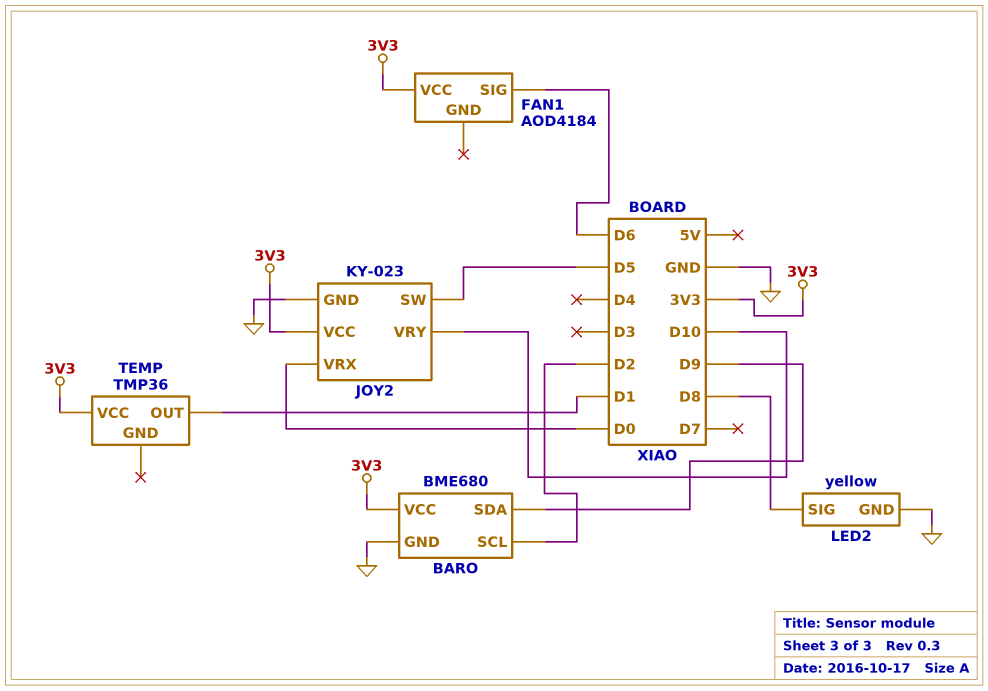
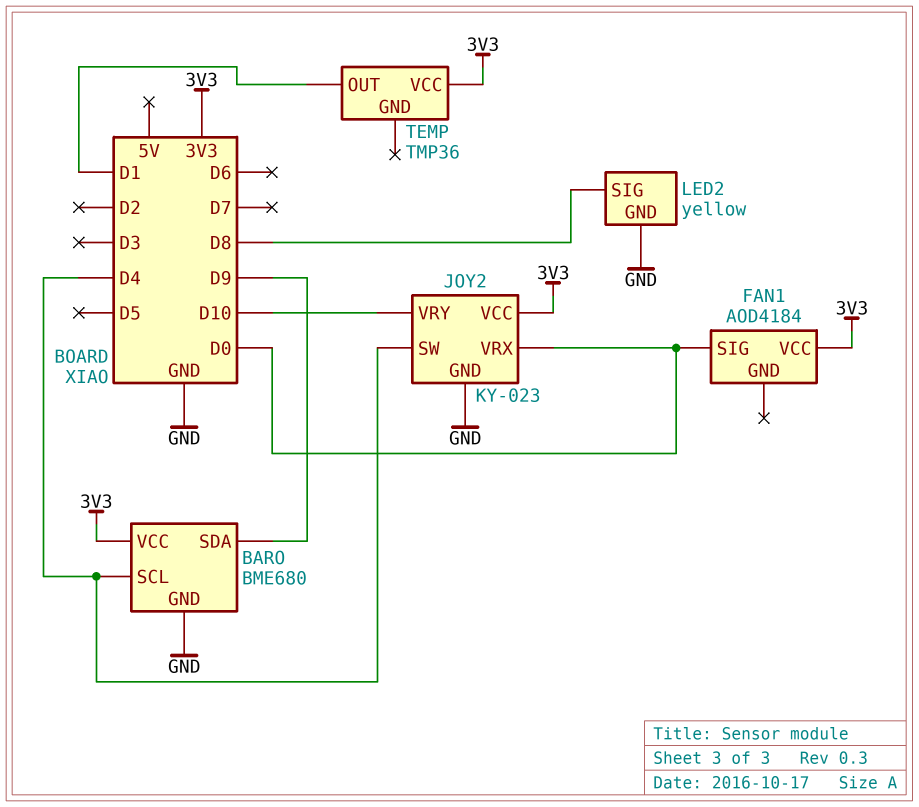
BARO pin SCL: D2 -> D4
FAN1 pin SIG: D6 -> D0
JOY2 pin SW: D5 -> D4

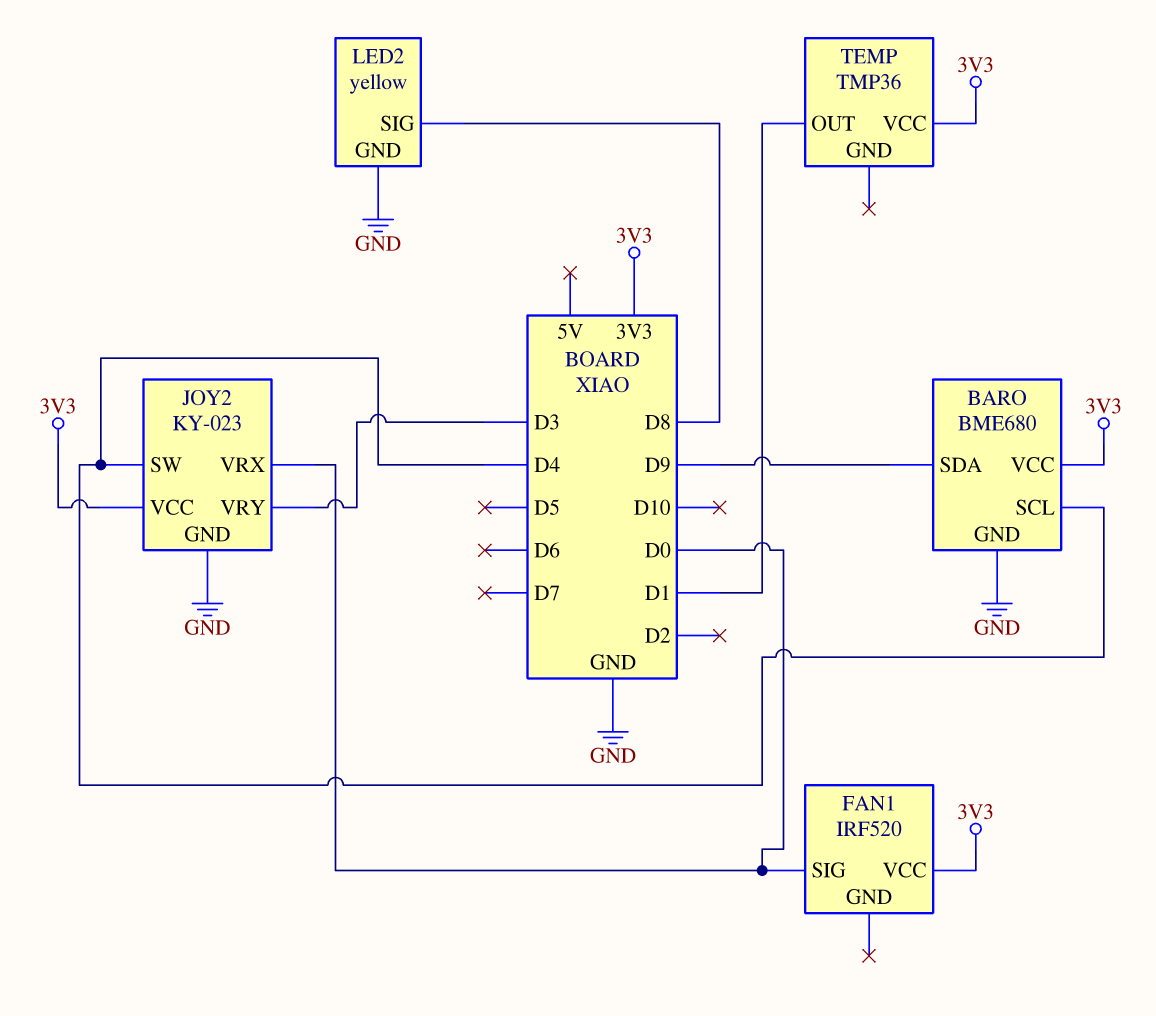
FAN1: AOD4184 -> IRF520
JOY2 pin VRY: D10 -> D3

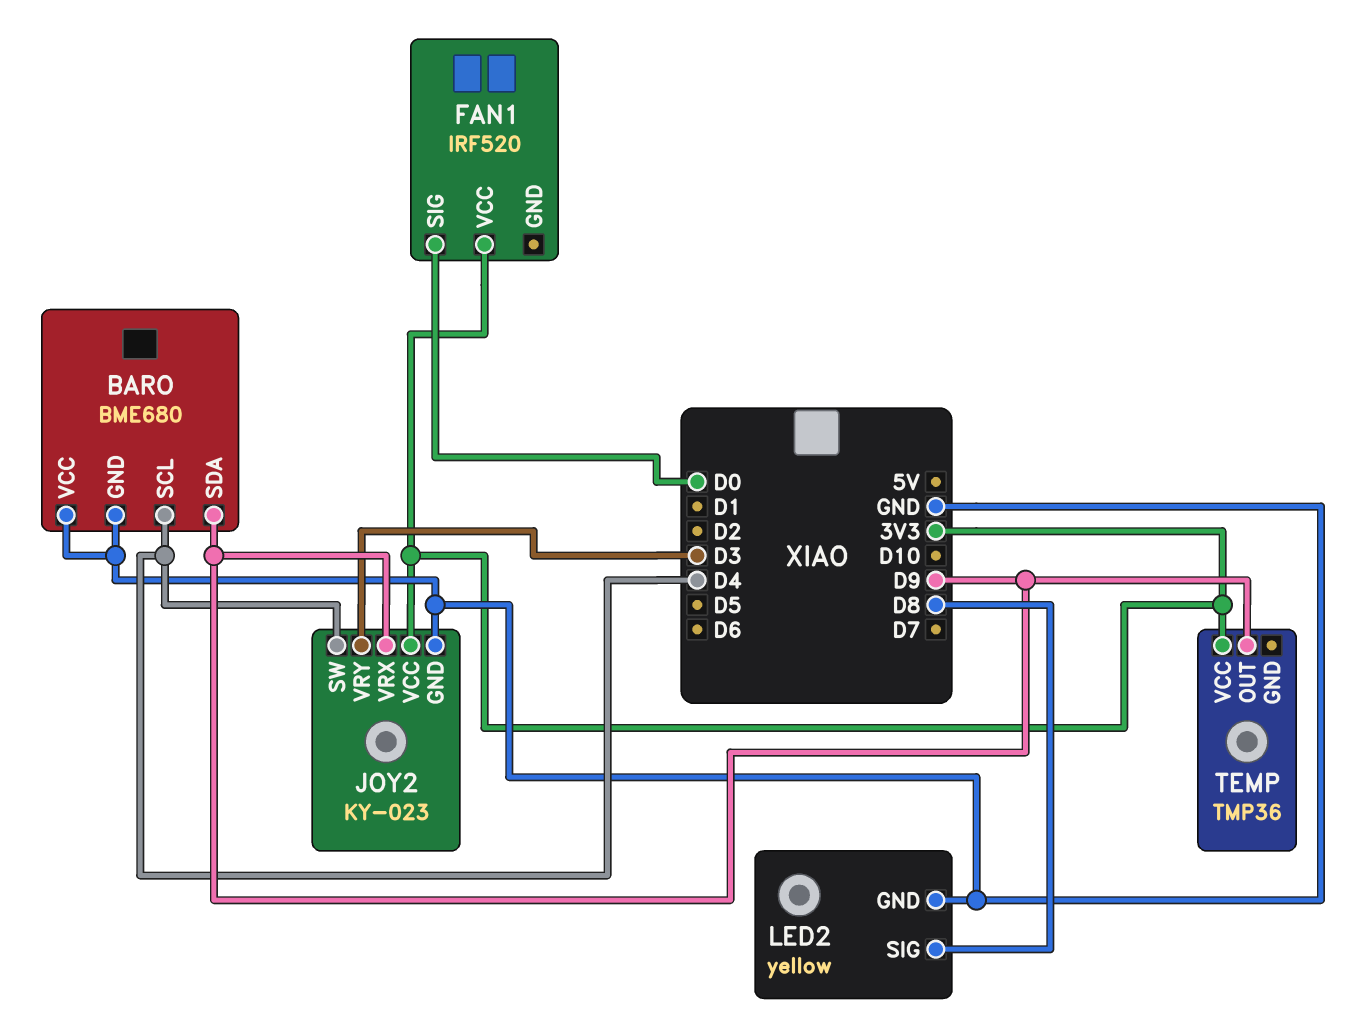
BARO pin VCC: 3V3 -> GND
JOY2 pin VRX: D0 -> D9
TEMP pin OUT: D1 -> D9

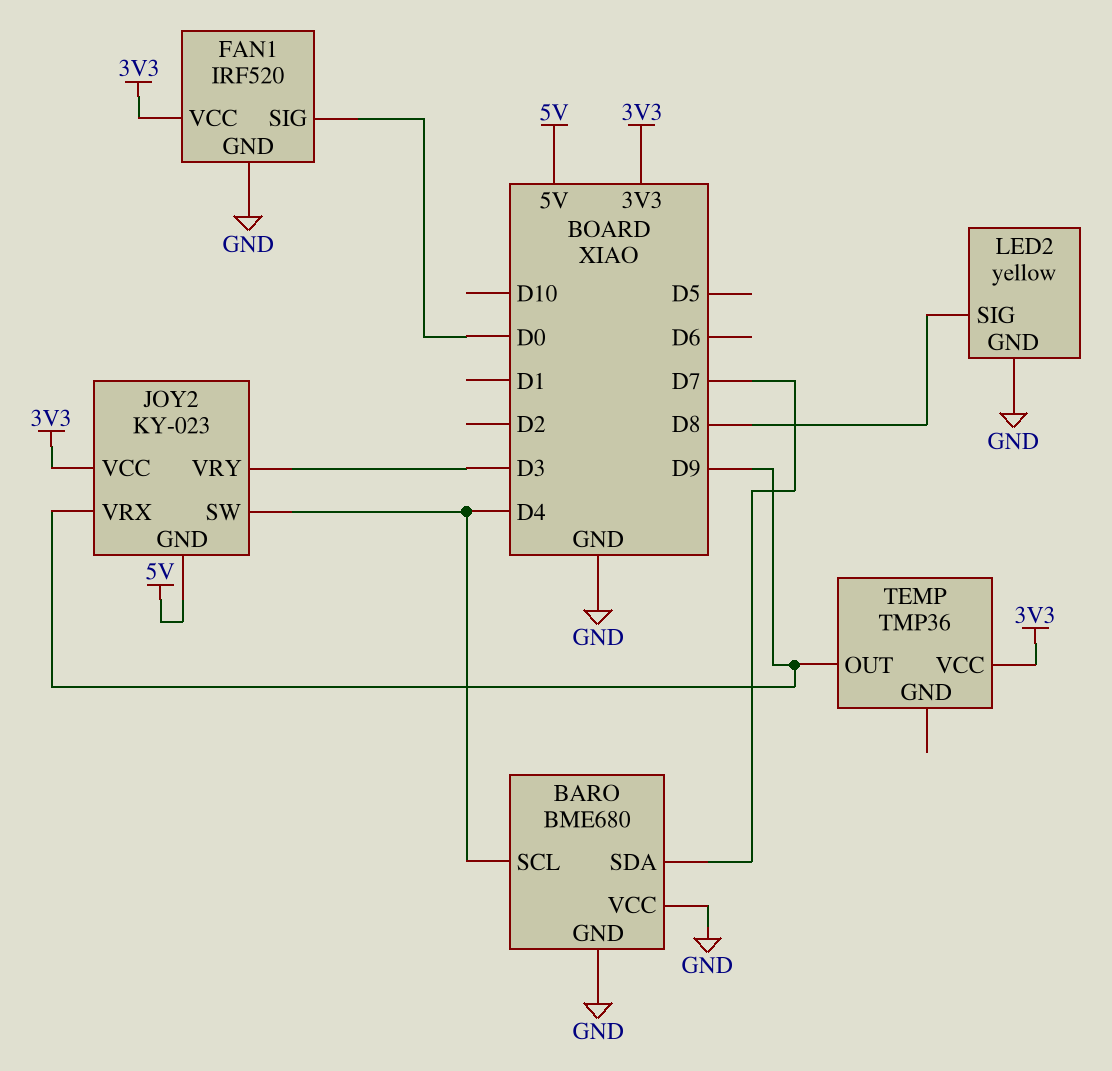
BARO pin SDA: D9 -> D7
FAN1 pin GND: none -> GND
JOY2 pin GND: GND -> 5V

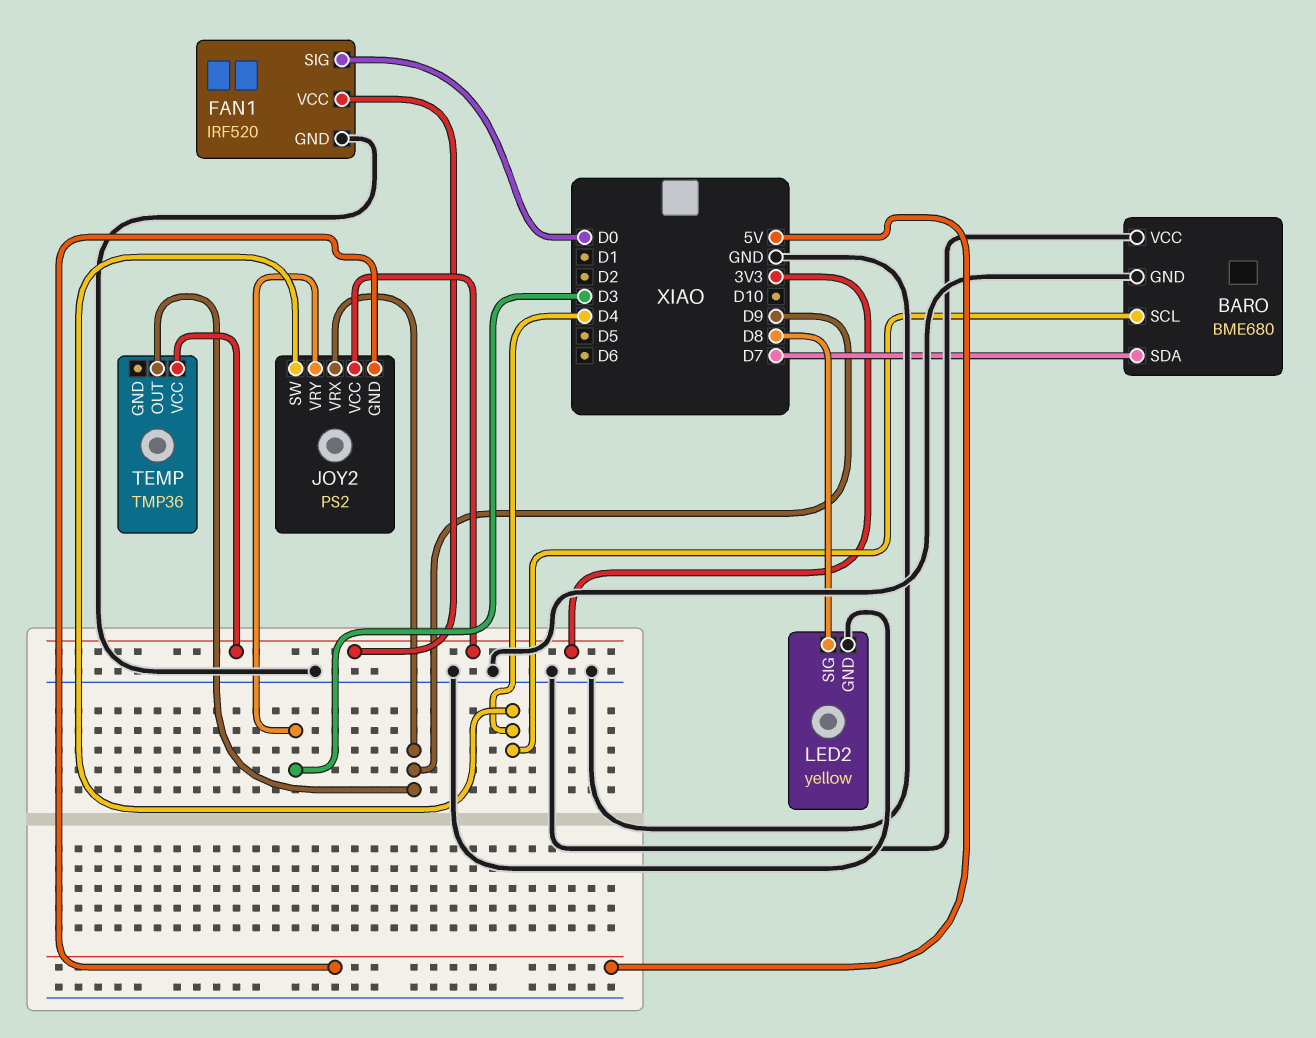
JOY2: KY-023 -> PS2

